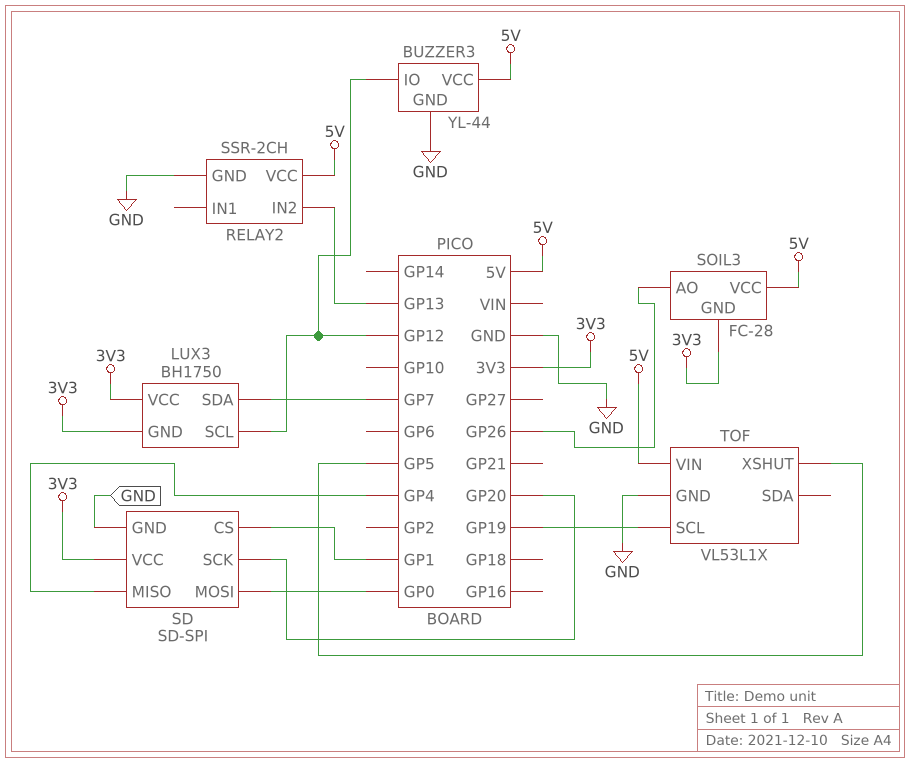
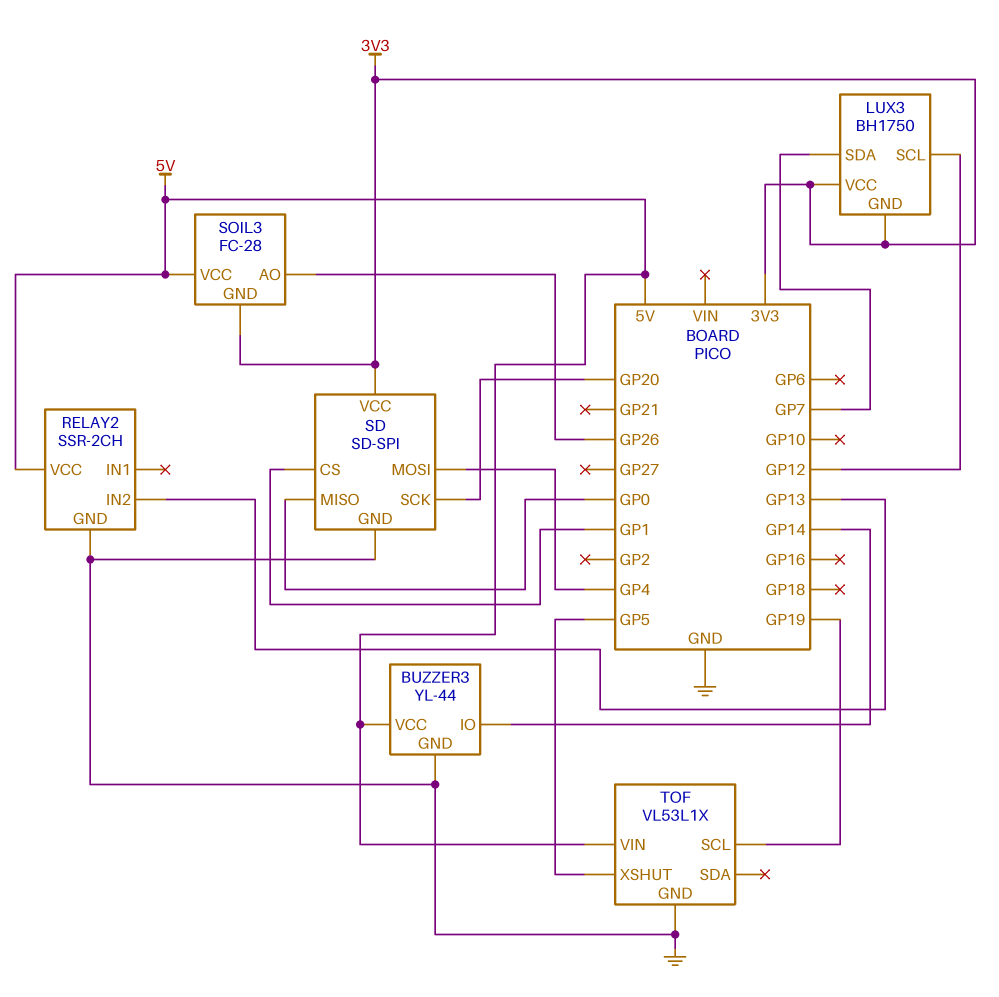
BUZZER3 pin IO: GP12 -> GP14
SD pin MISO: GP4 -> GP0
SD pin MOSI: GP0 -> GP4

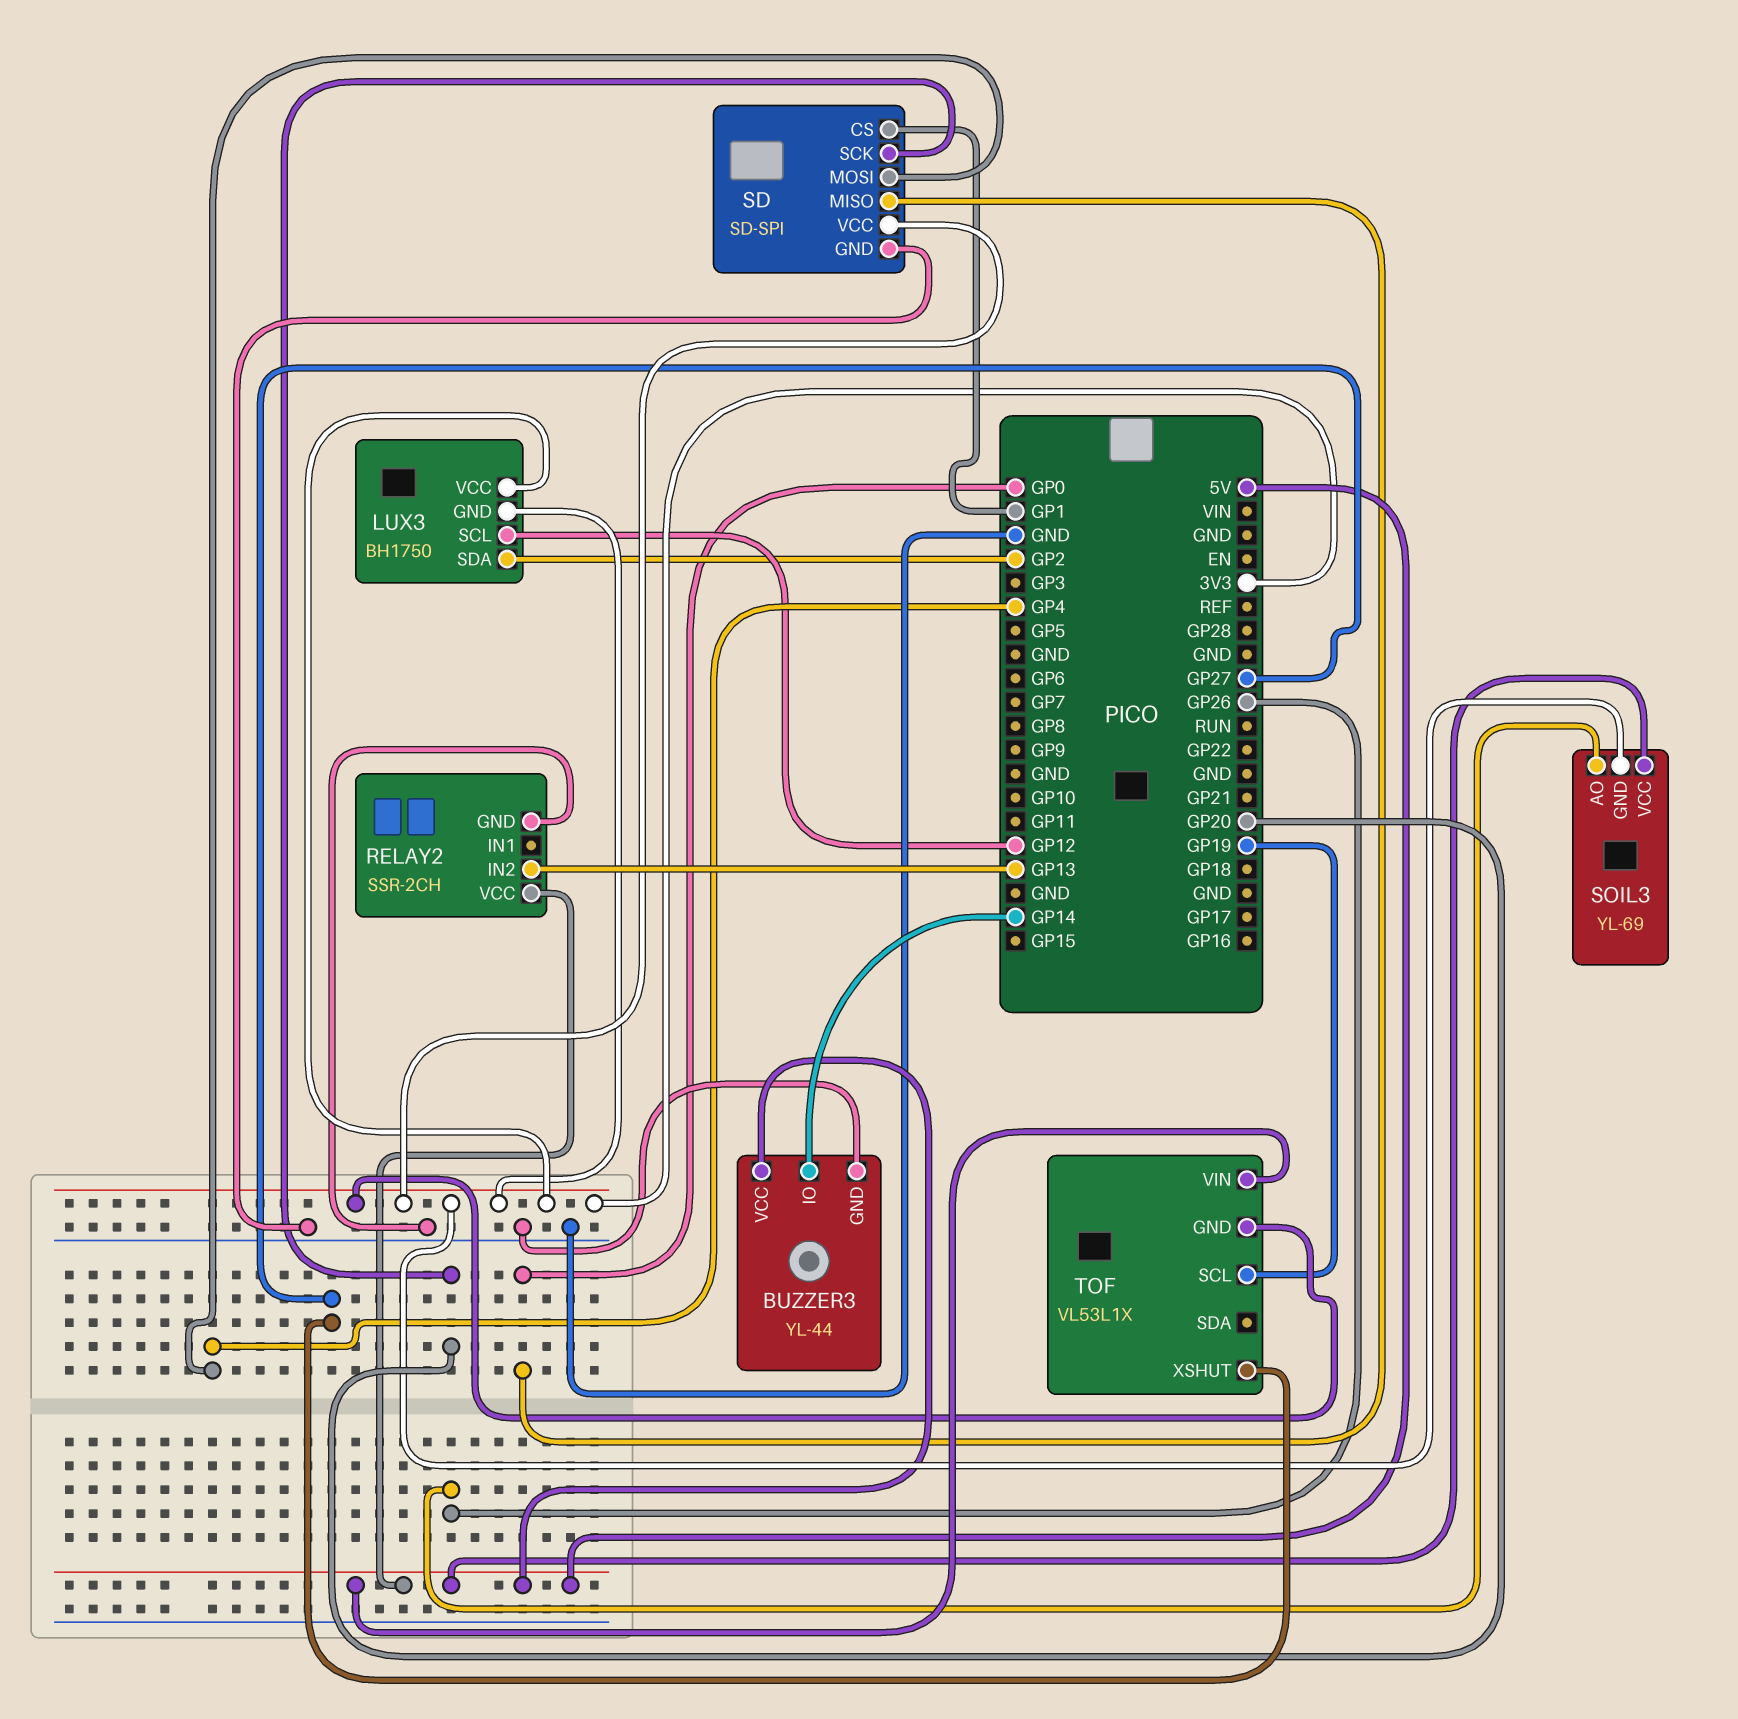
LUX3 pin SDA: GP7 -> GP2
SOIL3: FC-28 -> YL-69
TOF pin GND: GND -> 3V3
TOF pin XSHUT: GP5 -> GP27

